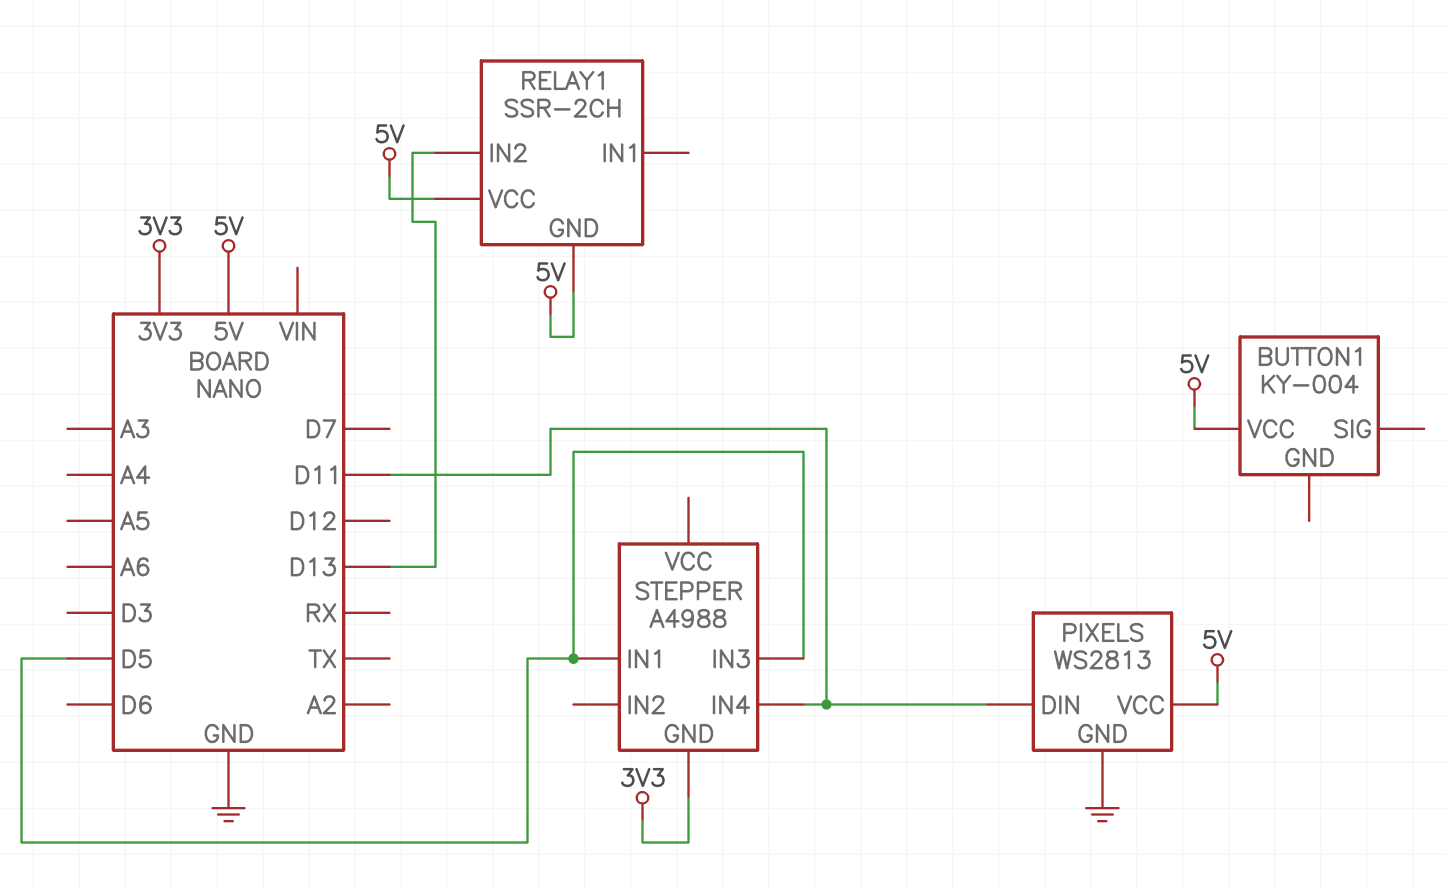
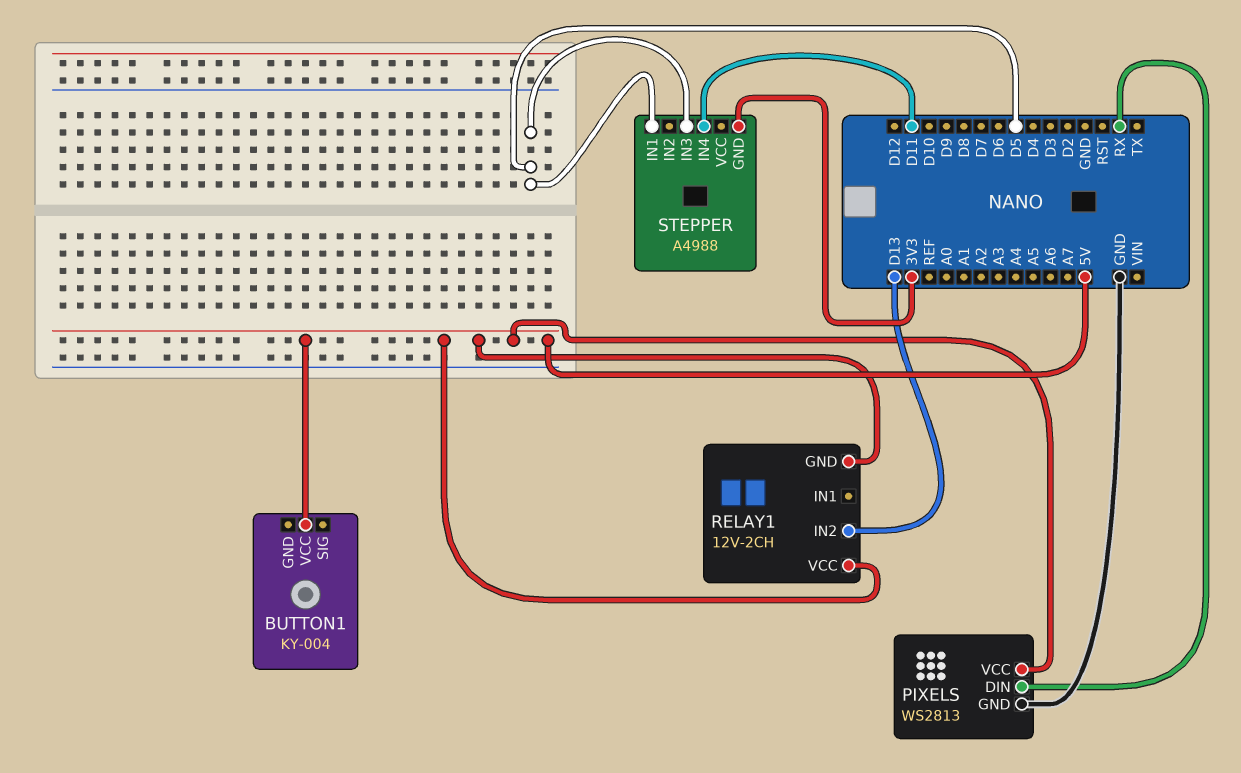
PIXELS pin DIN: D11 -> RX
RELAY1: SSR-2CH -> 12V-2CH

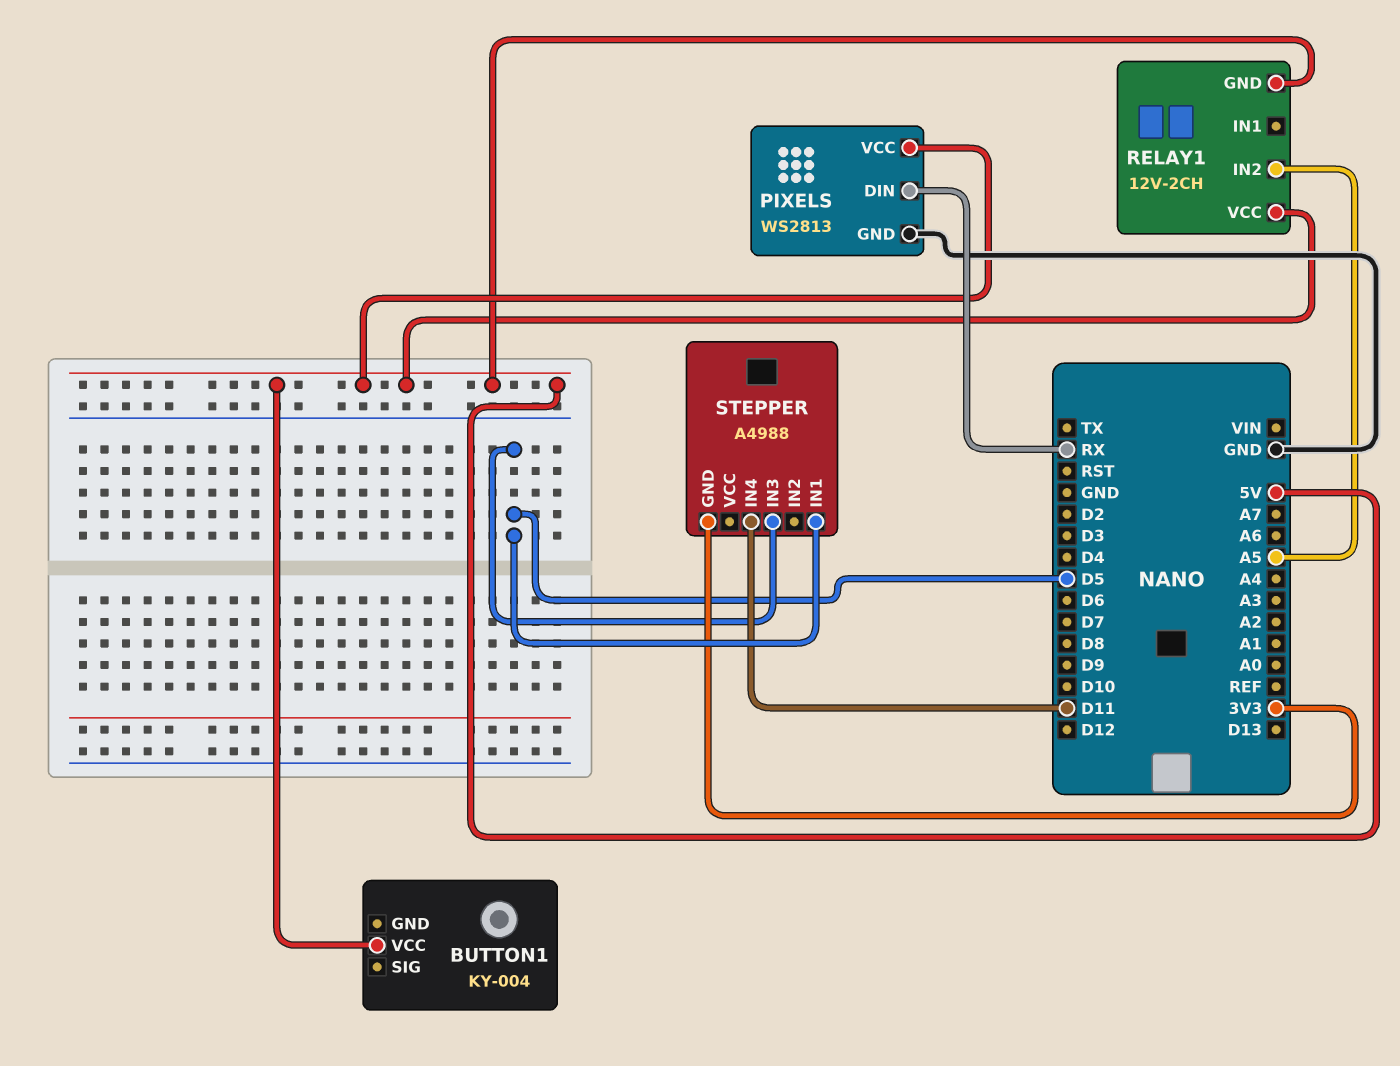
RELAY1 pin IN2: D13 -> A5

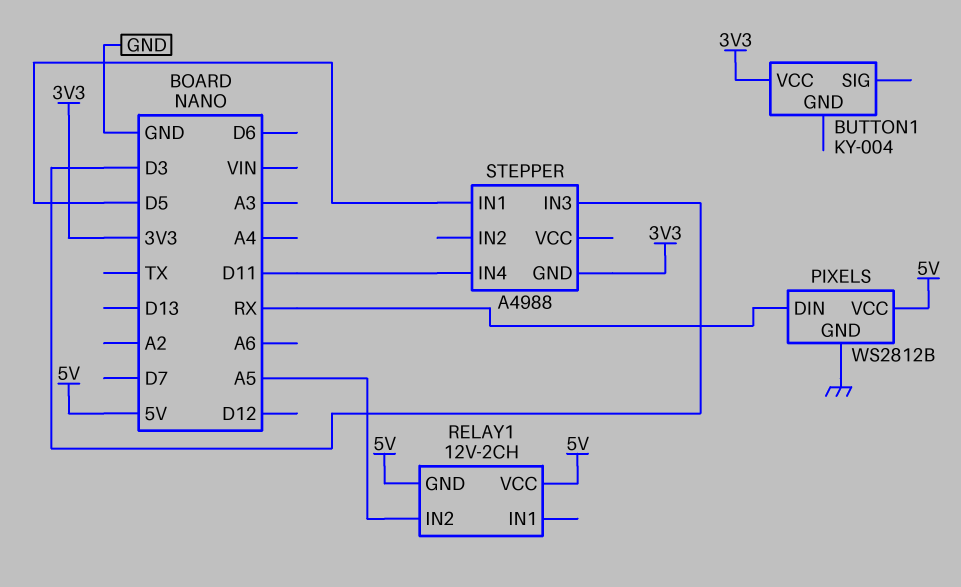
BUTTON1 pin VCC: 5V -> 3V3
PIXELS: WS2813 -> WS2812B
STEPPER pin IN3: D5 -> D3

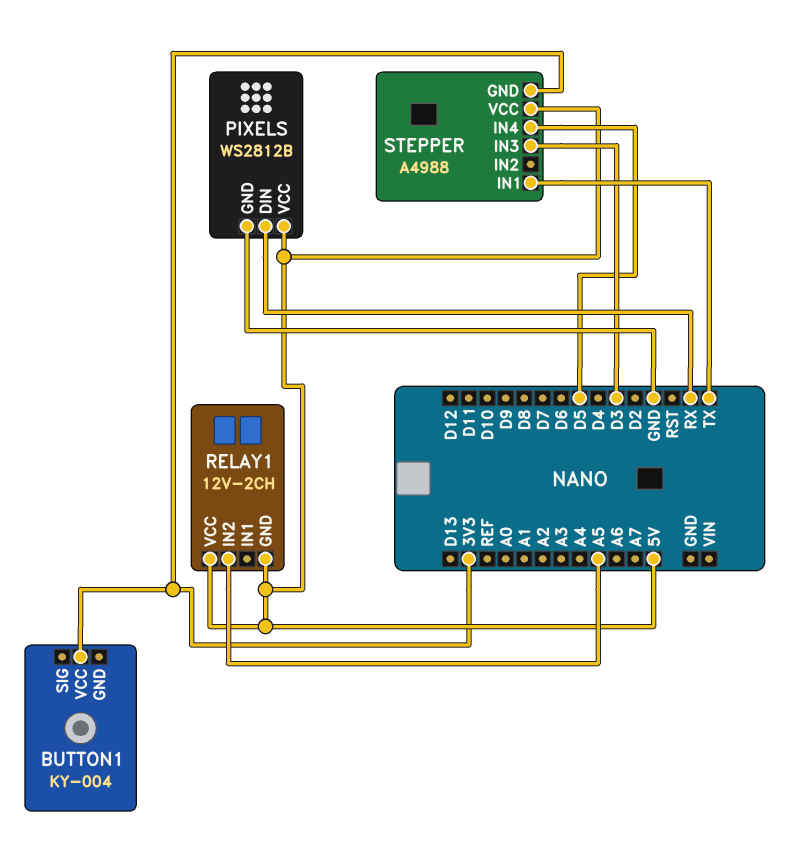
STEPPER pin IN1: D5 -> TX
STEPPER pin IN4: D11 -> D5
STEPPER pin VCC: none -> 5V

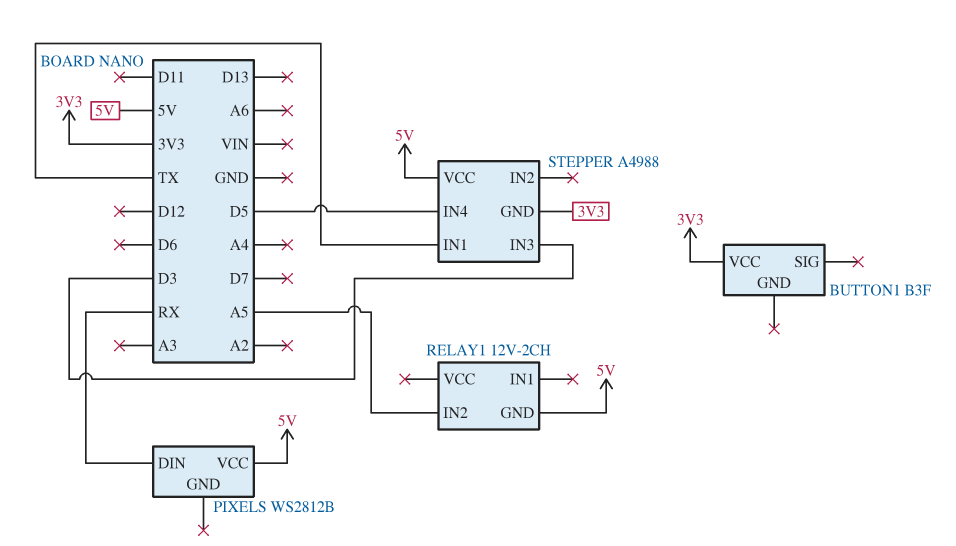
BUTTON1: KY-004 -> B3F
PIXELS pin GND: GND -> none
RELAY1 pin VCC: 5V -> none

